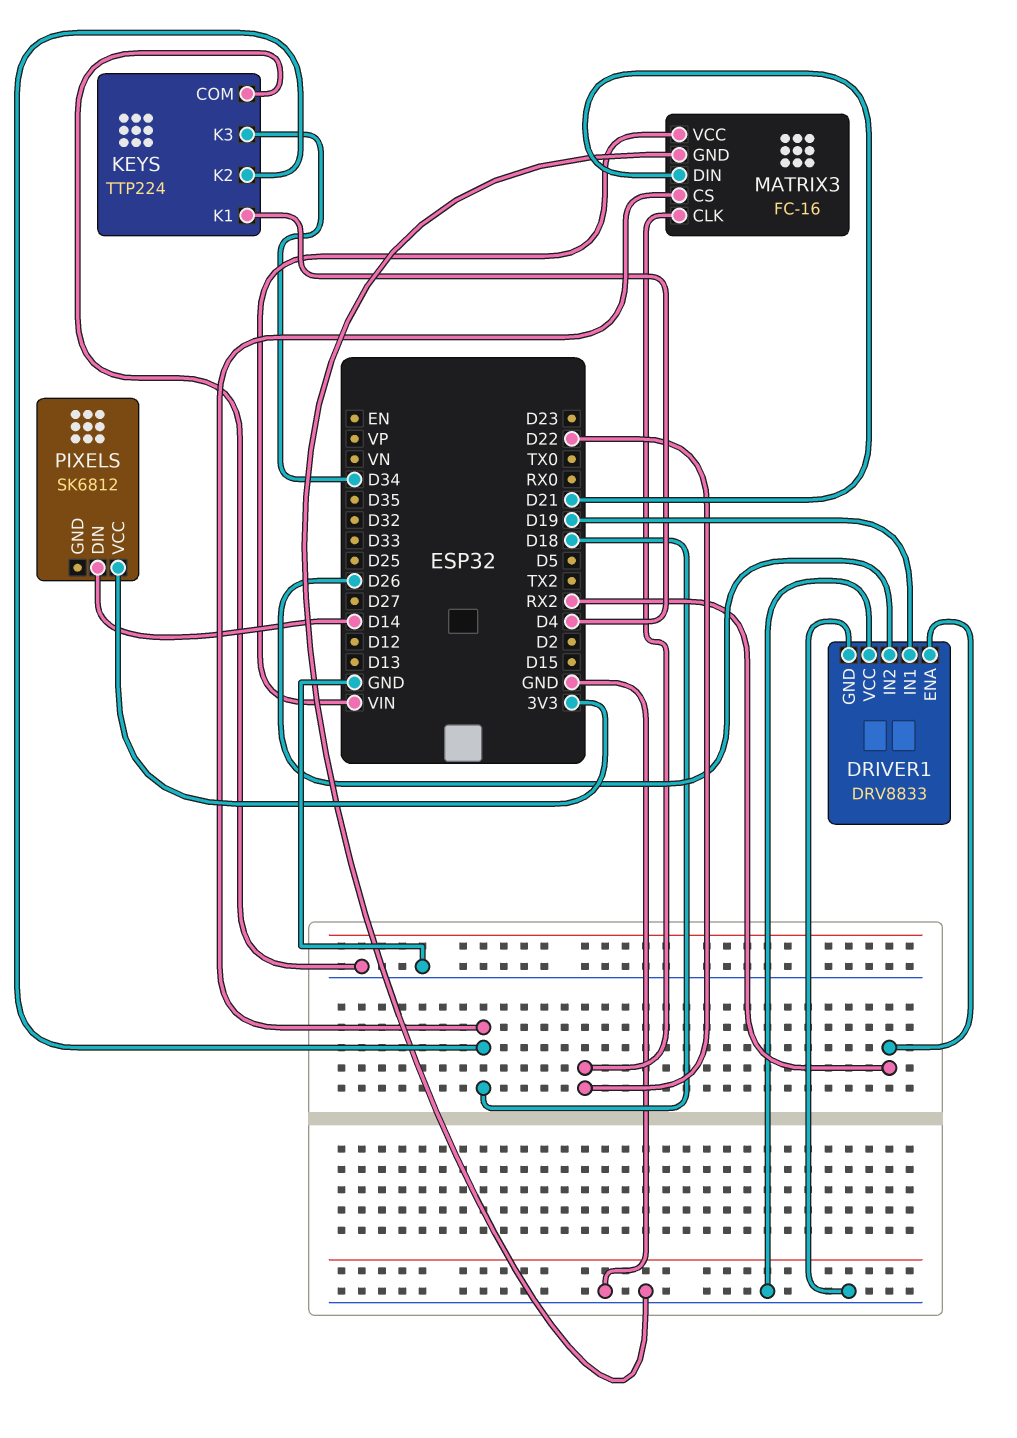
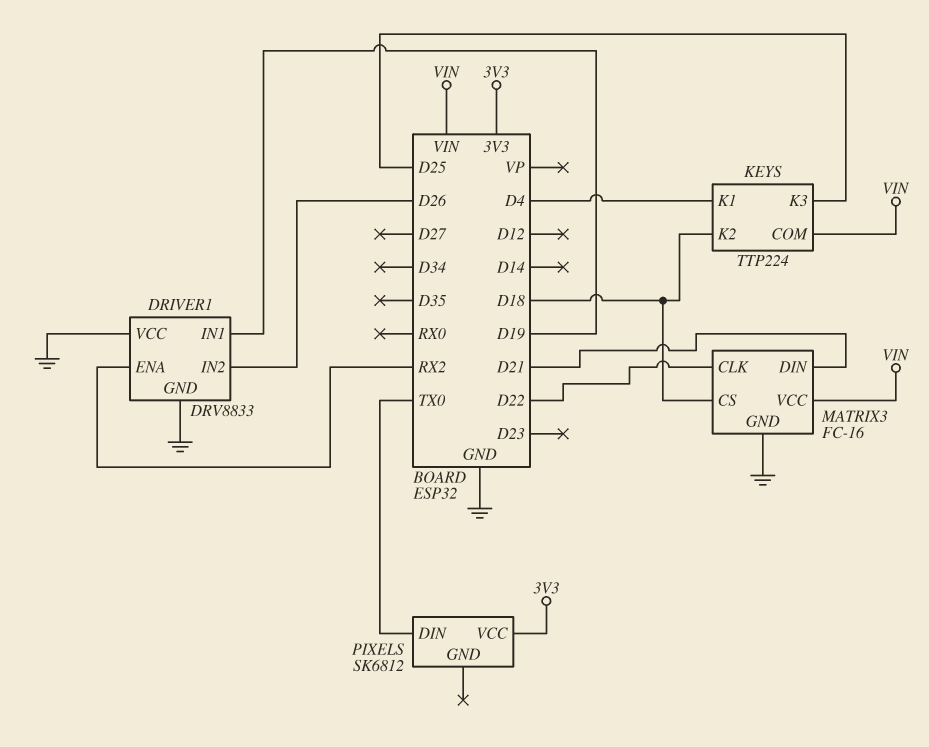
KEYS pin COM: GND -> VIN
KEYS pin K3: D34 -> D25
PIXELS pin DIN: D14 -> TX0

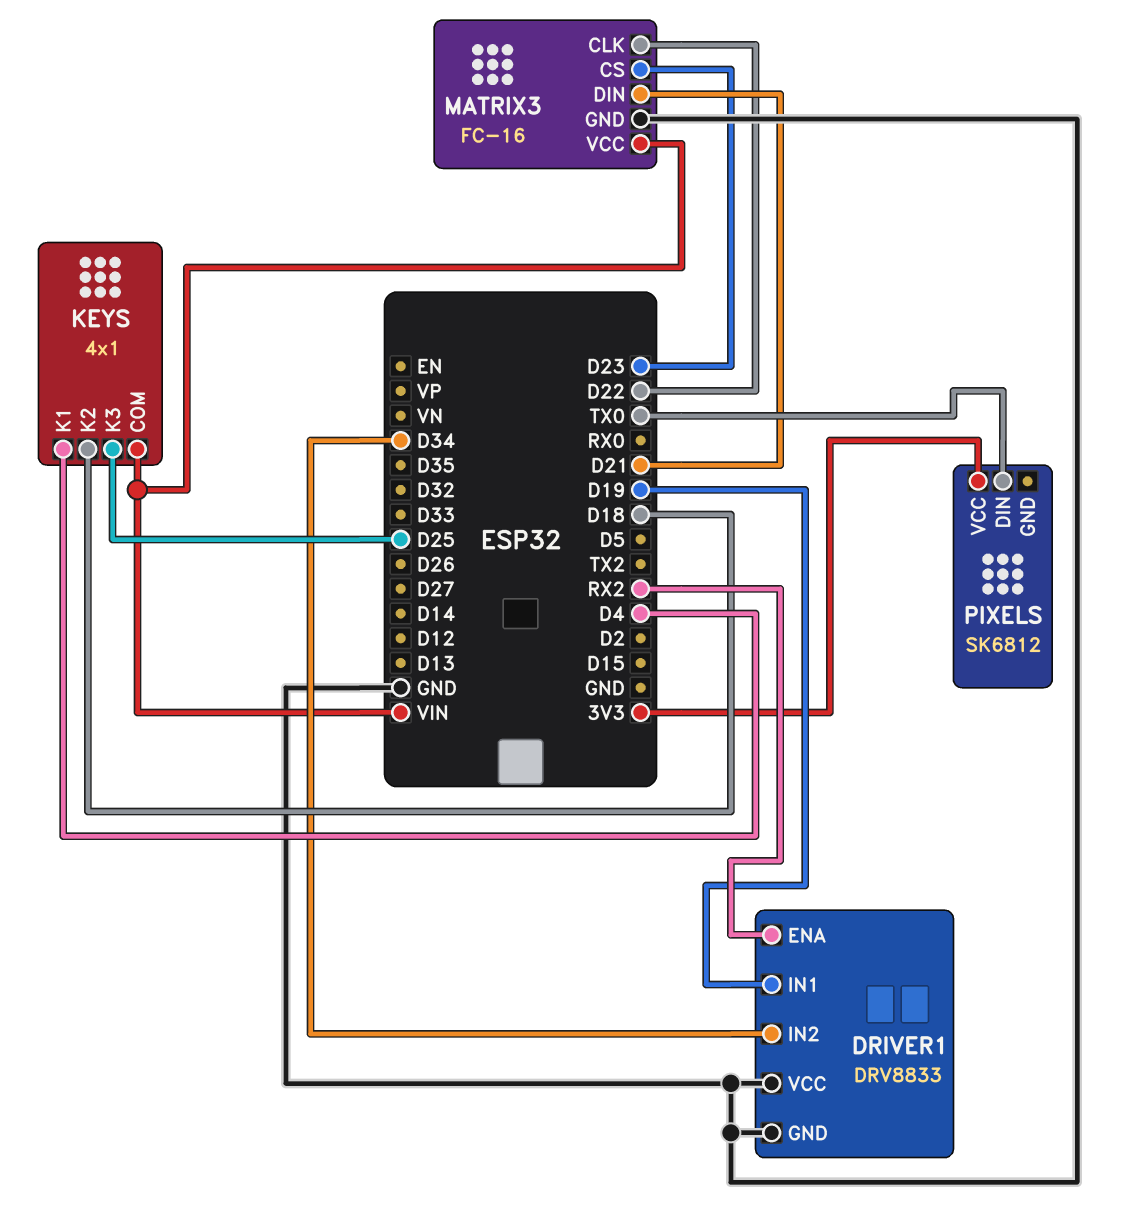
DRIVER1 pin IN2: D26 -> D34
KEYS: TTP224 -> 4x1
MATRIX3 pin CS: D18 -> D23

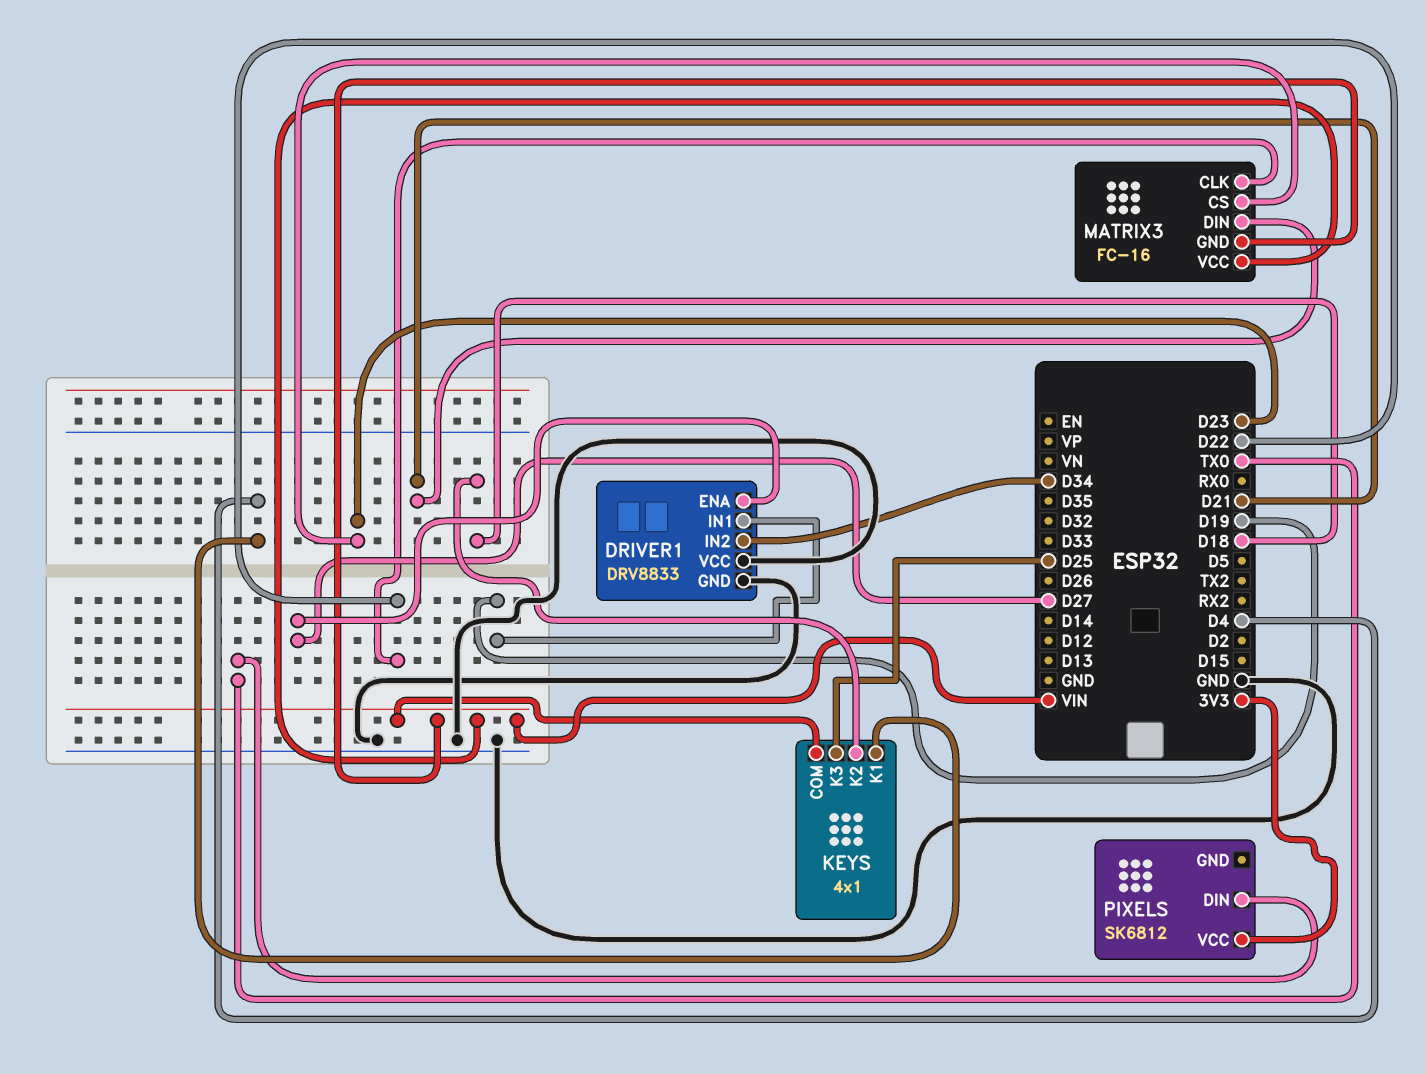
DRIVER1 pin ENA: RX2 -> D27
MATRIX3 pin GND: GND -> VIN

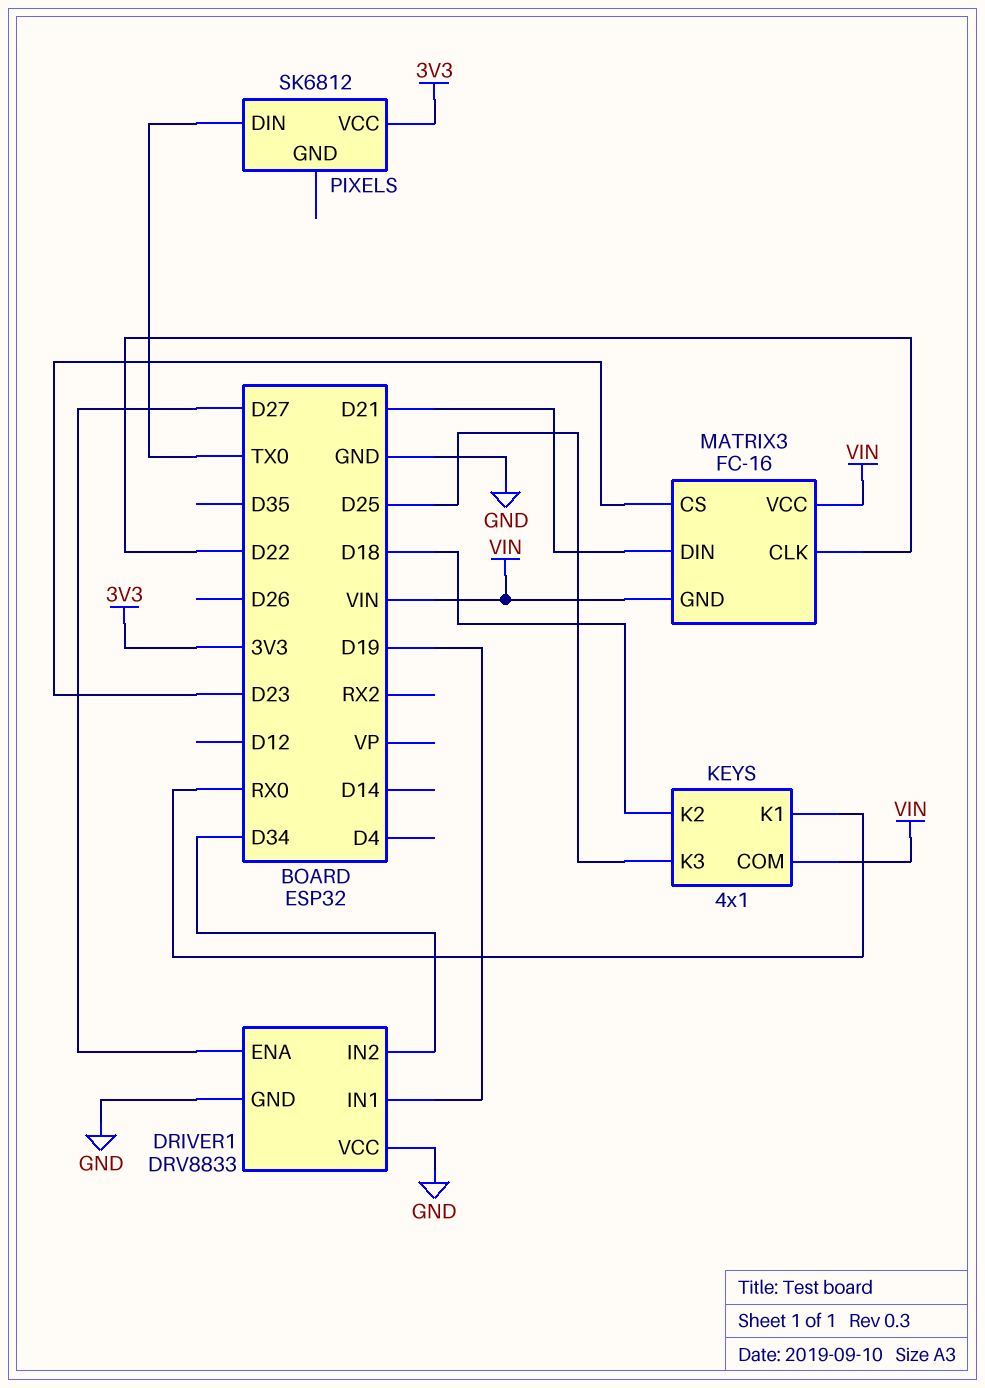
KEYS pin K1: D4 -> RX0

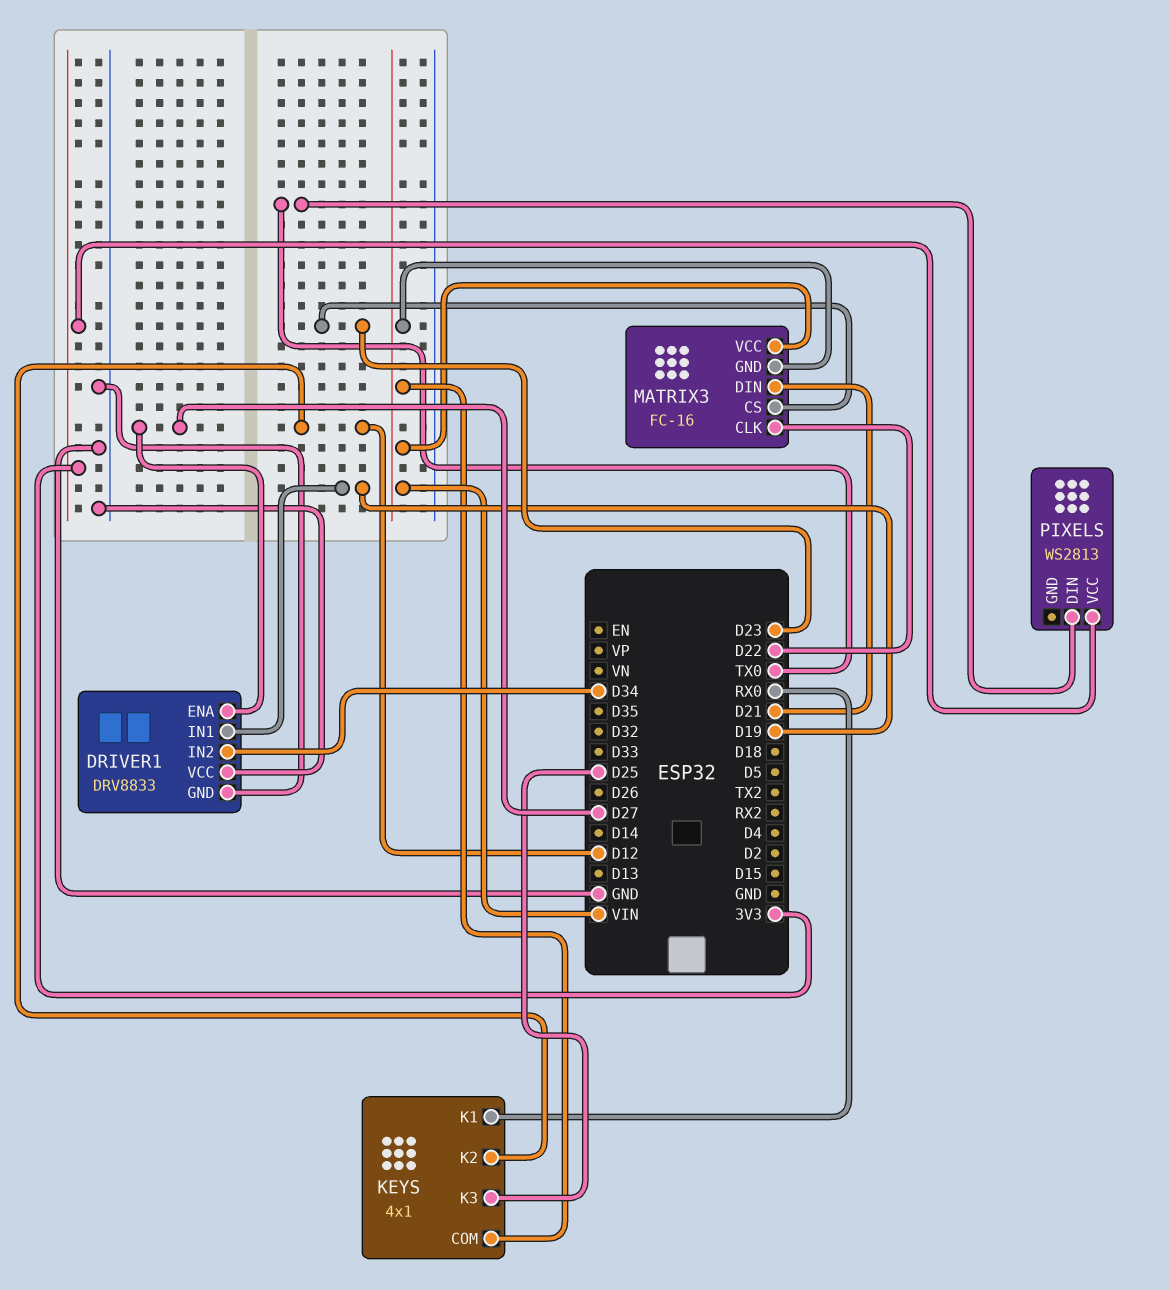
KEYS pin K2: D18 -> D12
PIXELS: SK6812 -> WS2813

